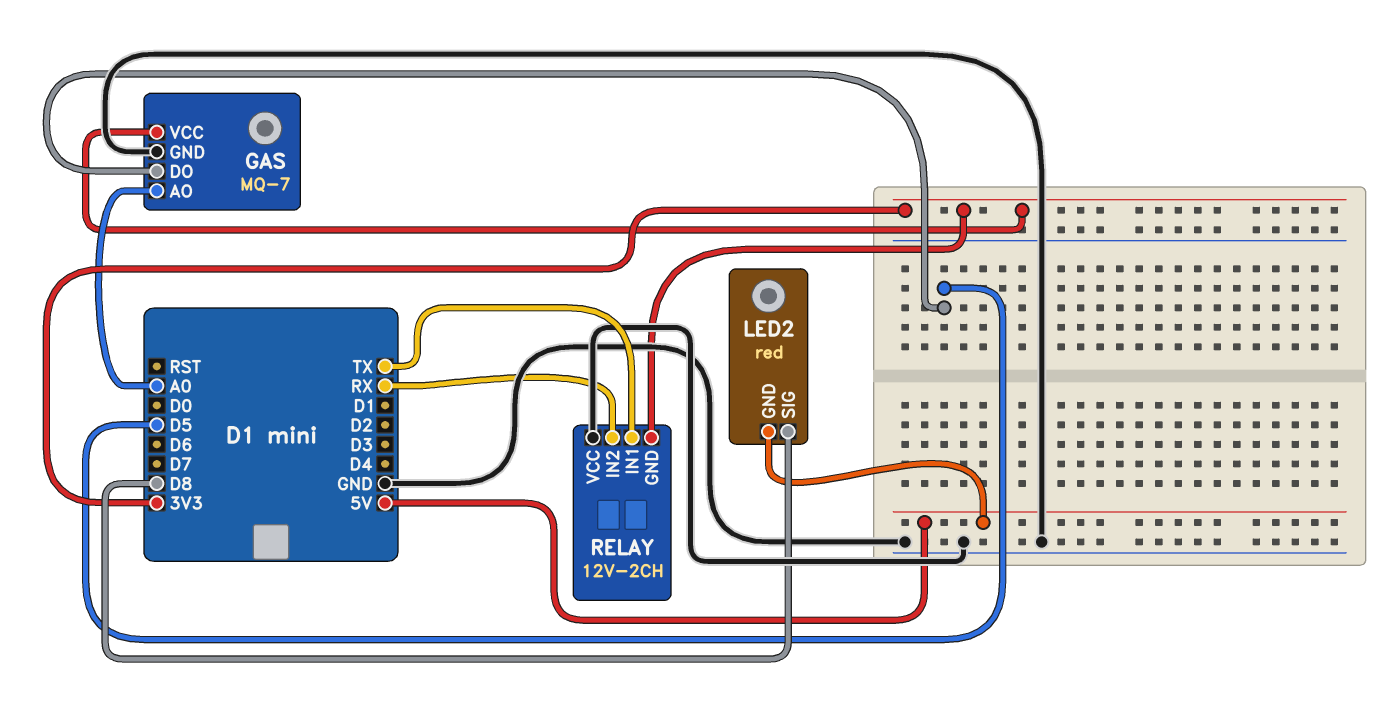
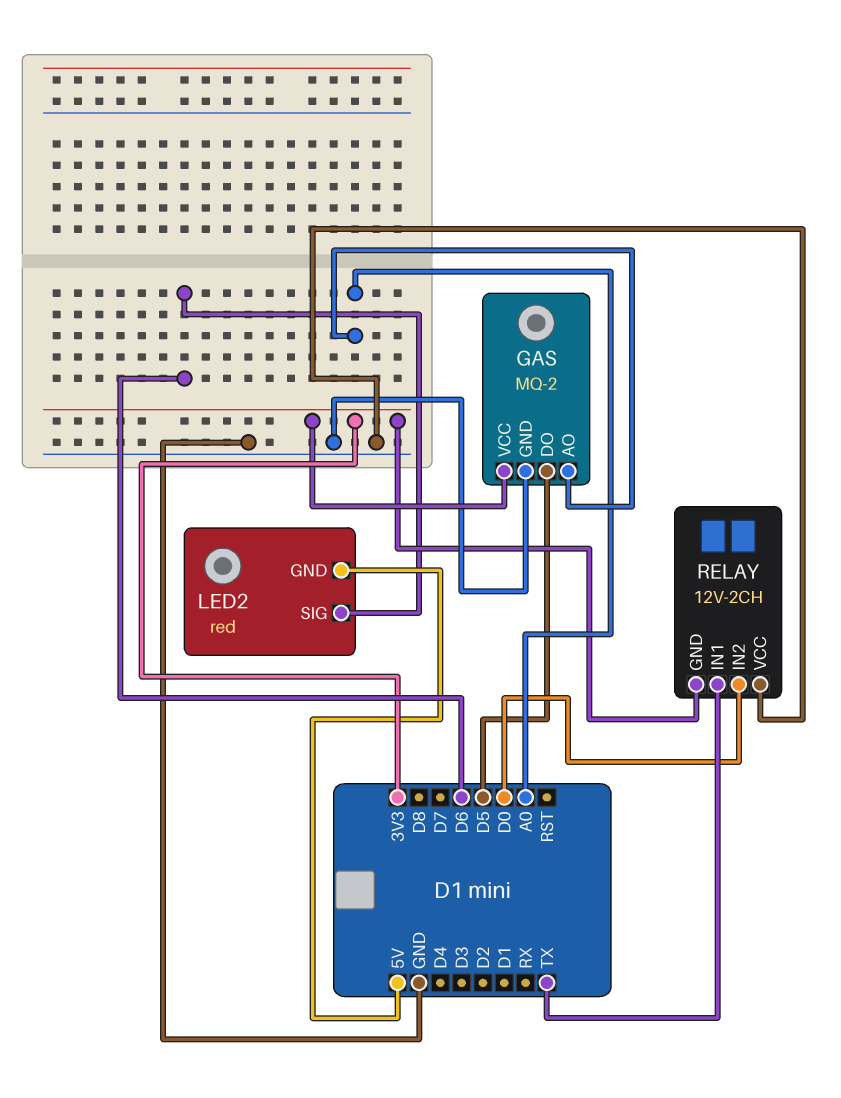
GAS: MQ-7 -> MQ-2
LED2 pin SIG: D8 -> D6
RELAY pin IN2: RX -> D0

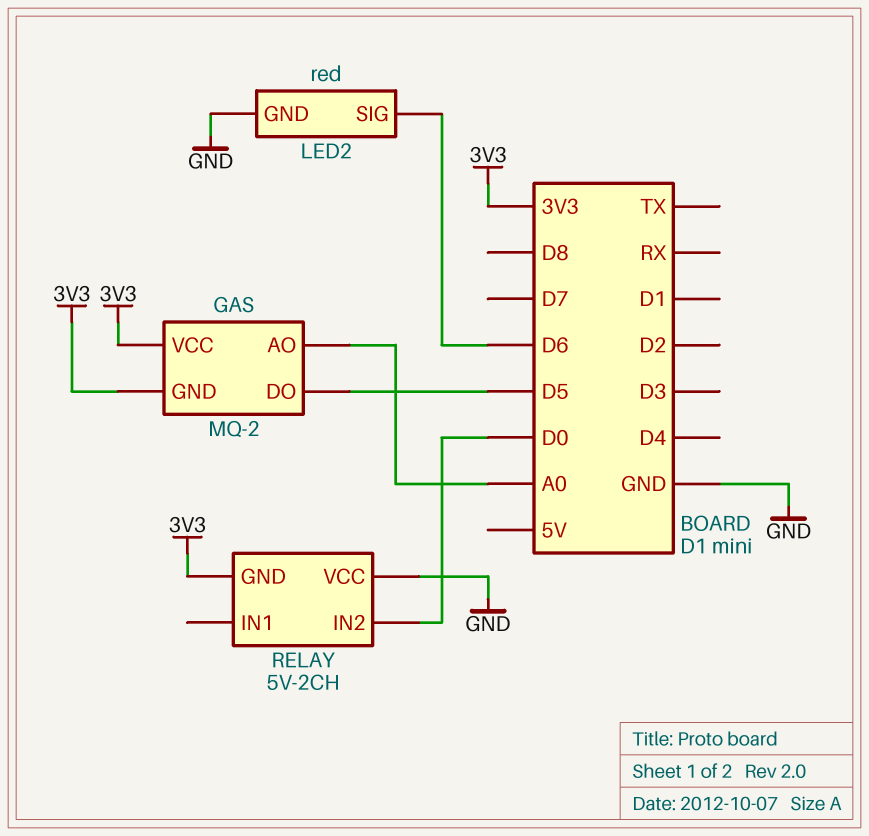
GAS pin GND: GND -> 3V3
LED2 pin GND: 5V -> GND
RELAY: 12V-2CH -> 5V-2CH
RELAY pin IN1: TX -> none

